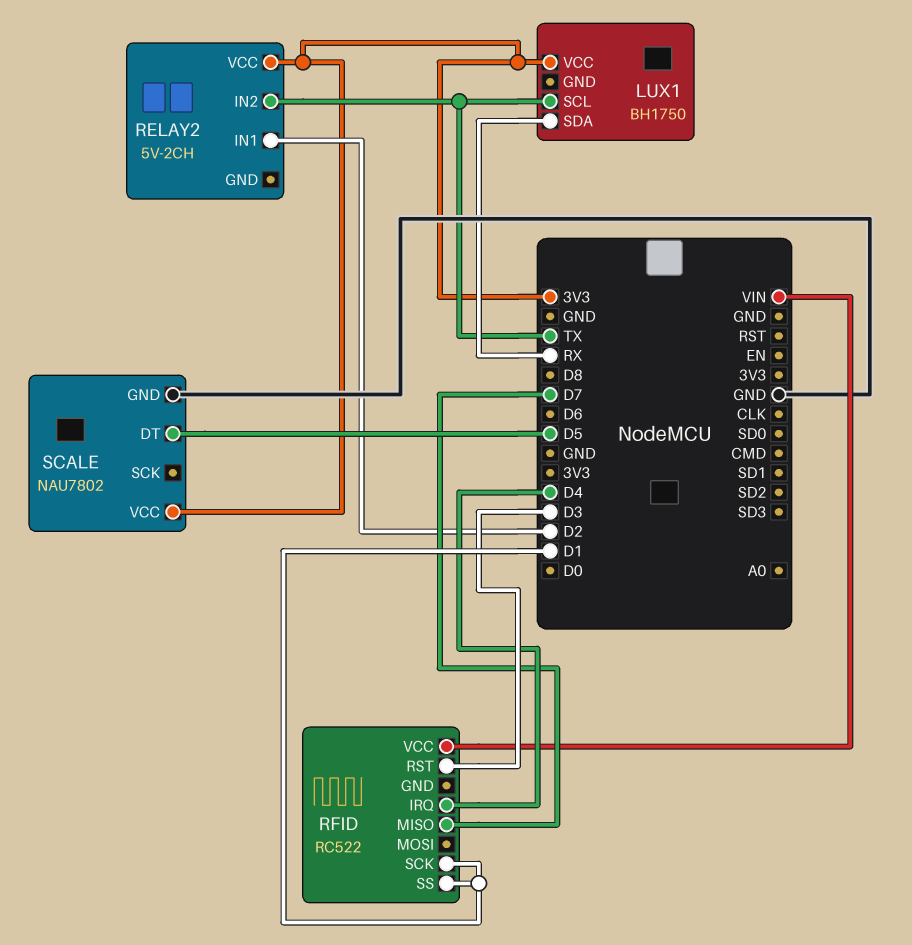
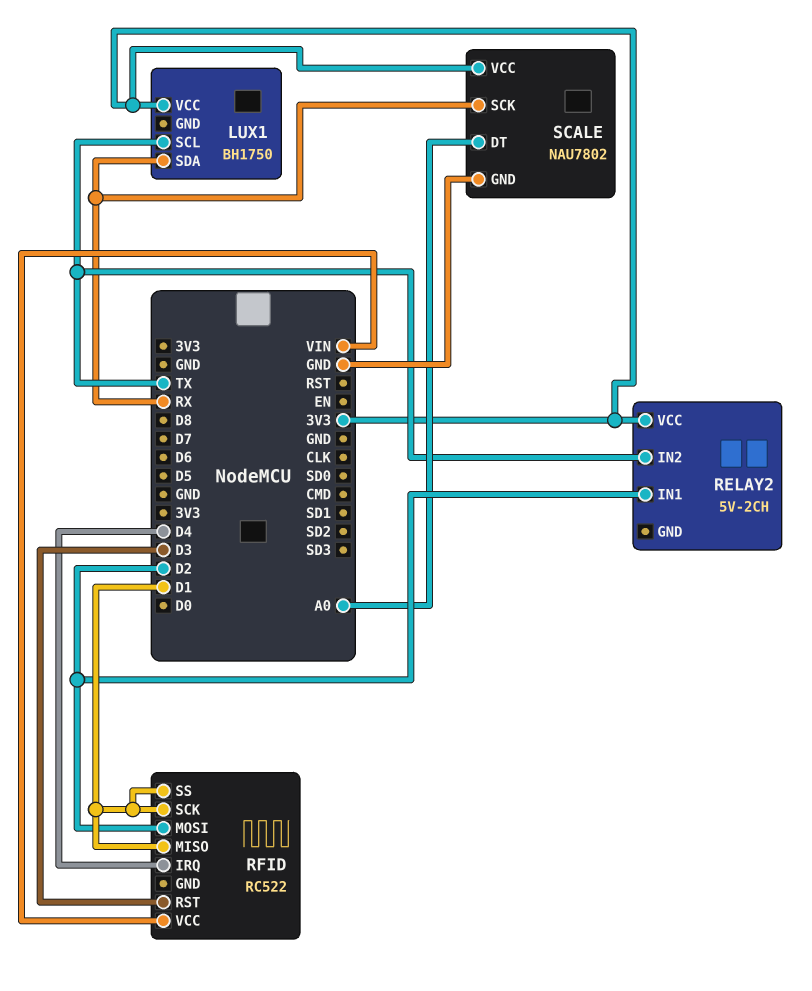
RFID pin MISO: D7 -> D1
RFID pin MOSI: none -> D2
SCALE pin DT: D5 -> A0
SCALE pin SCK: none -> RX

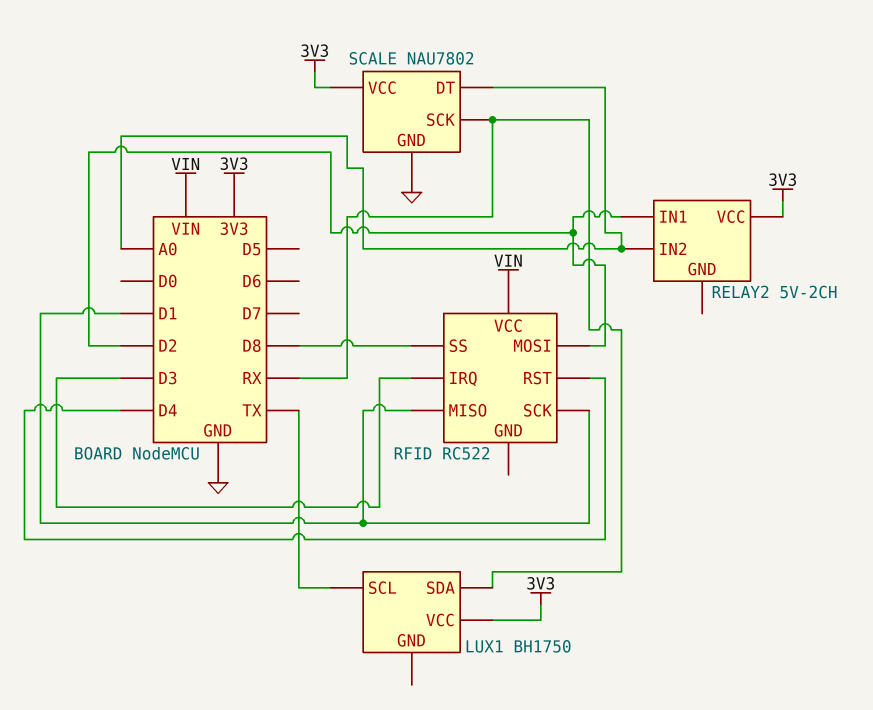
RELAY2 pin IN2: TX -> A0
RFID pin IRQ: D4 -> D3
RFID pin RST: D3 -> D4
RFID pin SS: D1 -> D8

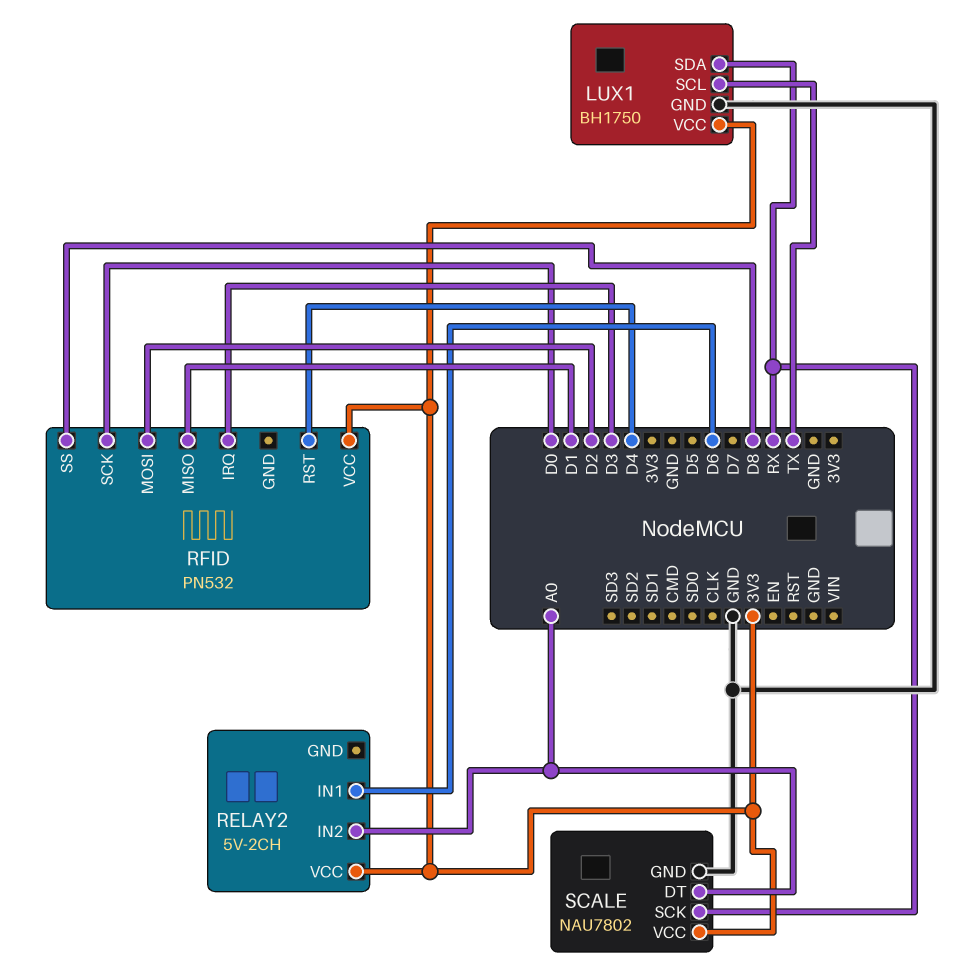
LUX1 pin GND: none -> GND
RELAY2 pin IN1: D2 -> D6
RFID: RC522 -> PN532
RFID pin SCK: D1 -> D0
RFID pin VCC: VIN -> 3V3

